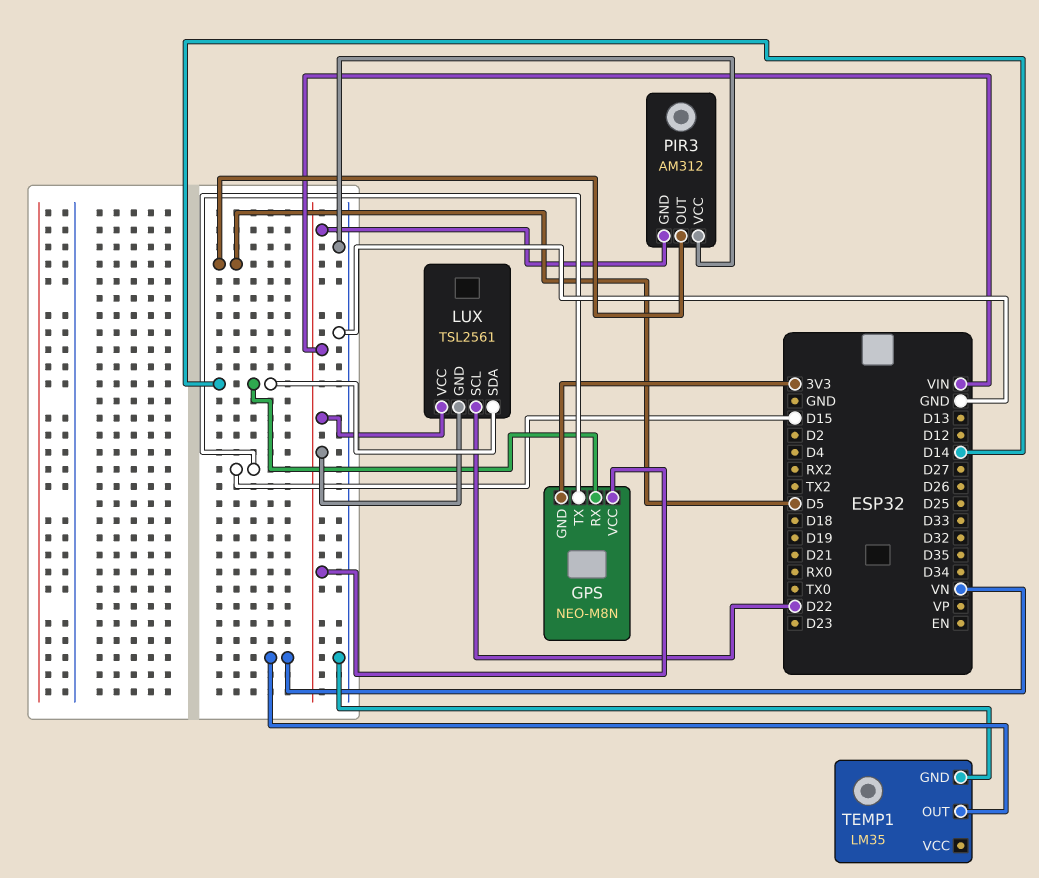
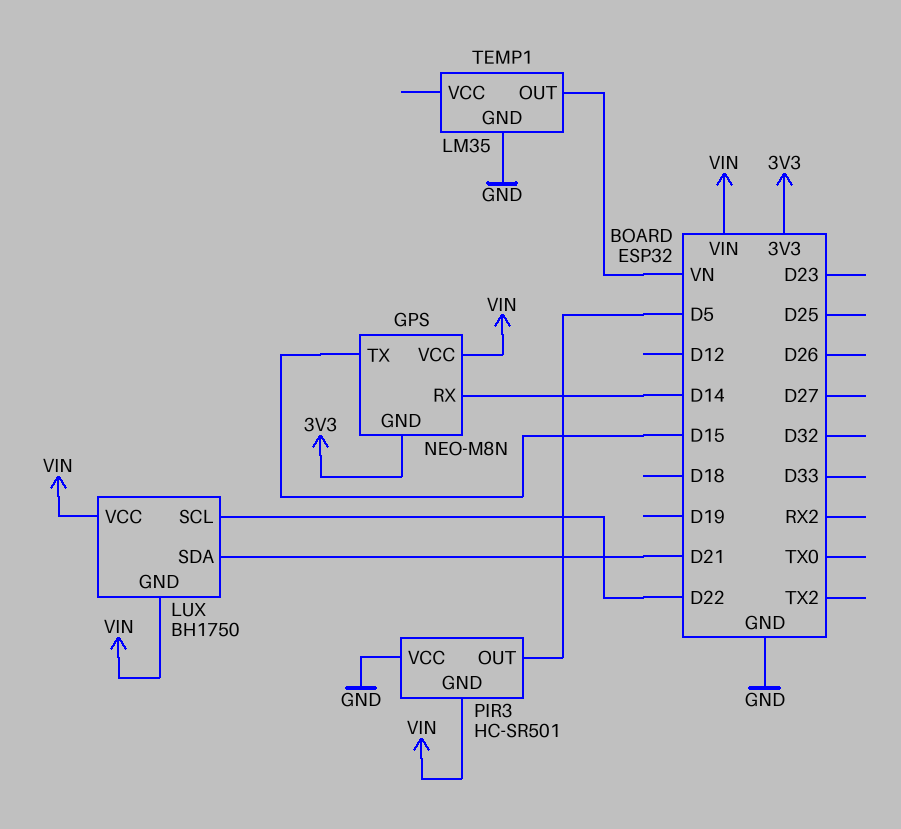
LUX: TSL2561 -> BH1750
LUX pin SDA: D14 -> D21
PIR3: AM312 -> HC-SR501

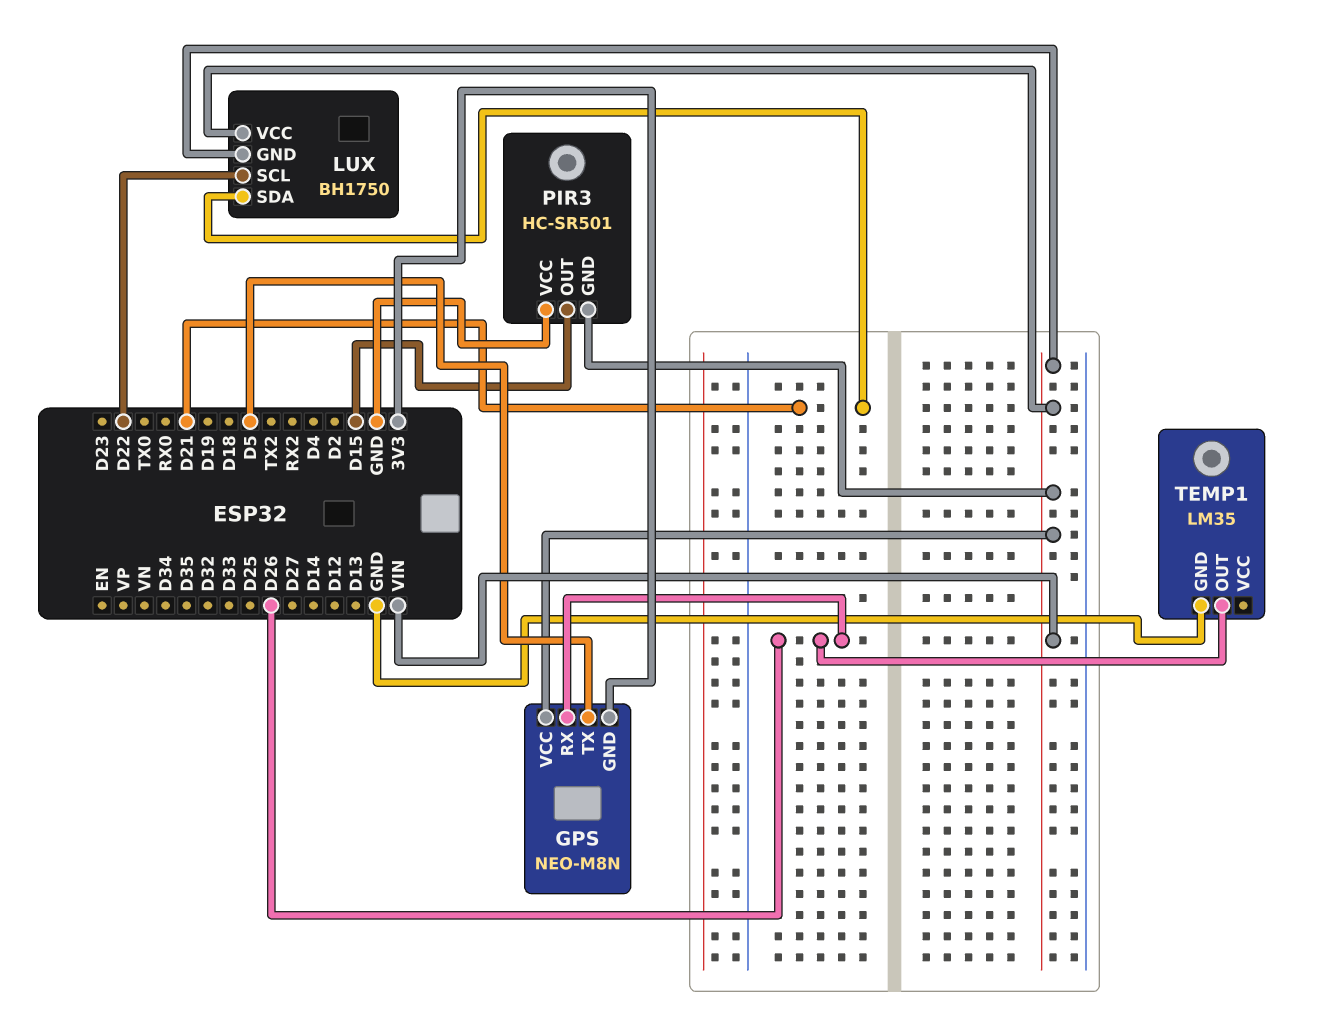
GPS pin RX: D14 -> D26
GPS pin TX: D15 -> D5
PIR3 pin OUT: D5 -> D15
TEMP1 pin OUT: VN -> D26

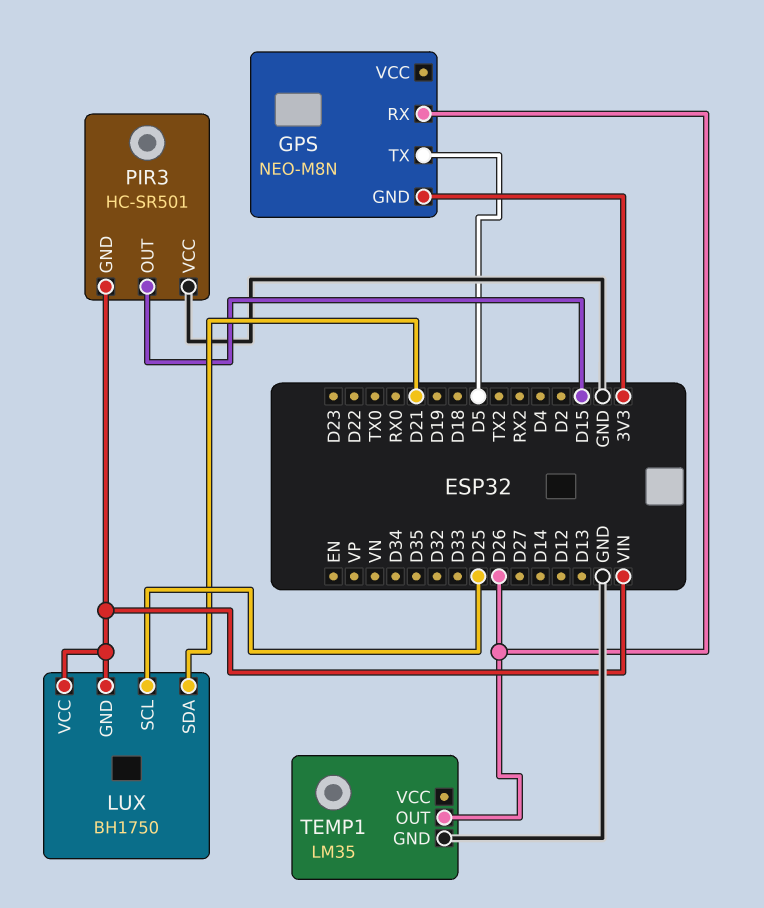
GPS pin VCC: VIN -> none
LUX pin SCL: D22 -> D25

